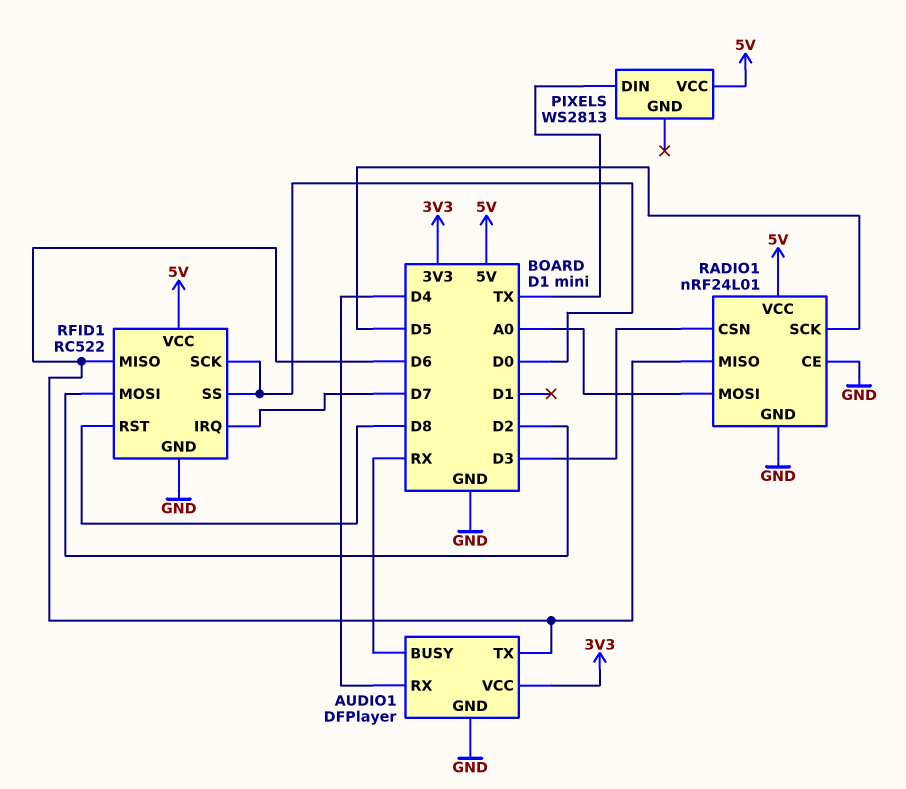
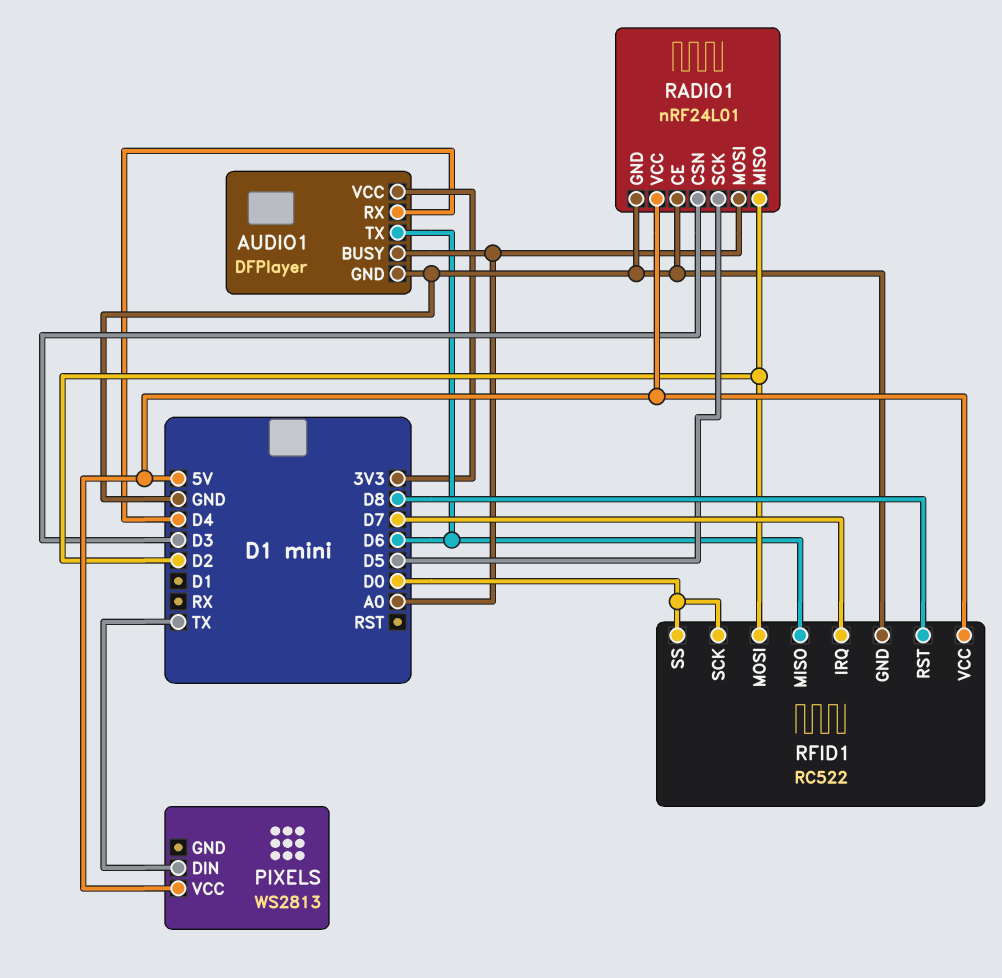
AUDIO1 pin BUSY: RX -> A0
RADIO1 pin MISO: D6 -> D2

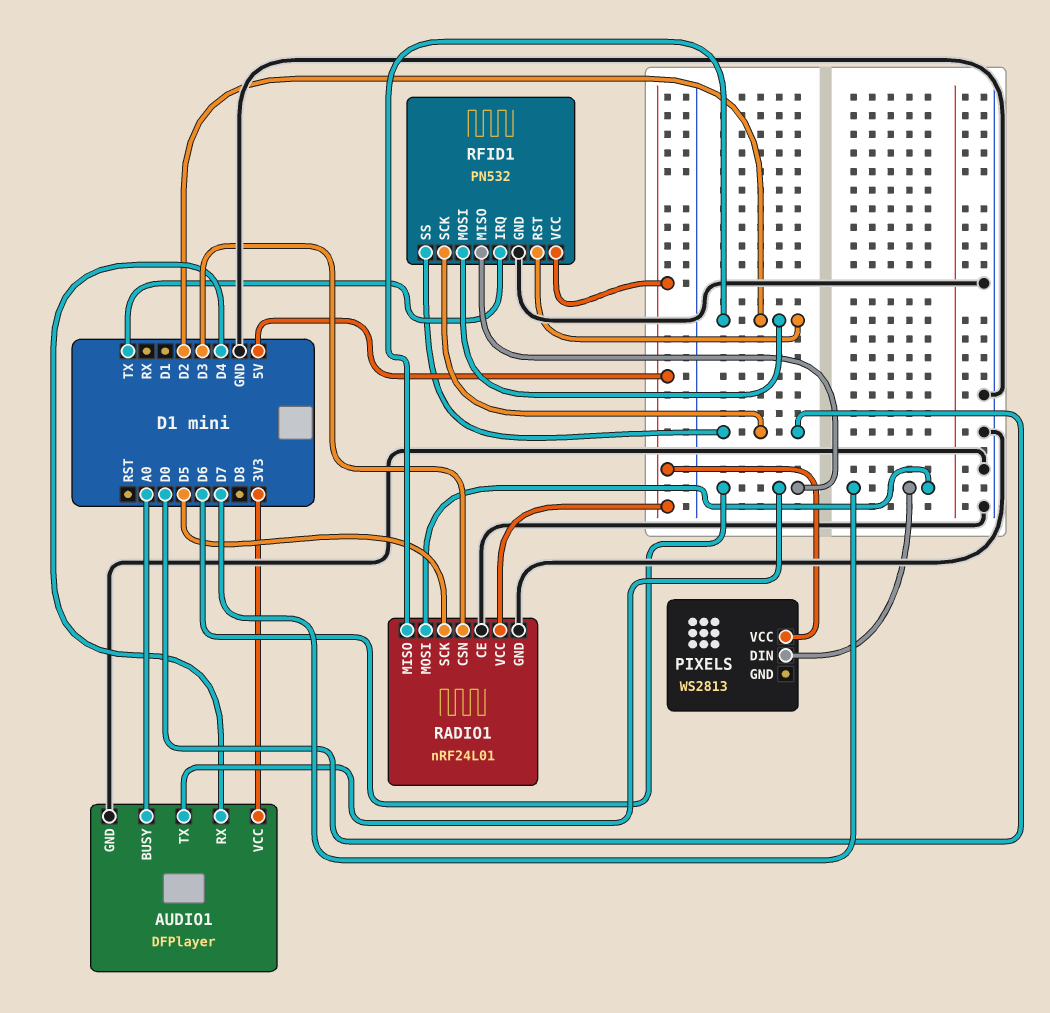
PIXELS pin DIN: TX -> D7
RADIO1 pin MOSI: A0 -> D7
RFID1: RC522 -> PN532
RFID1 pin IRQ: D7 -> TX
RFID1 pin RST: D8 -> D2

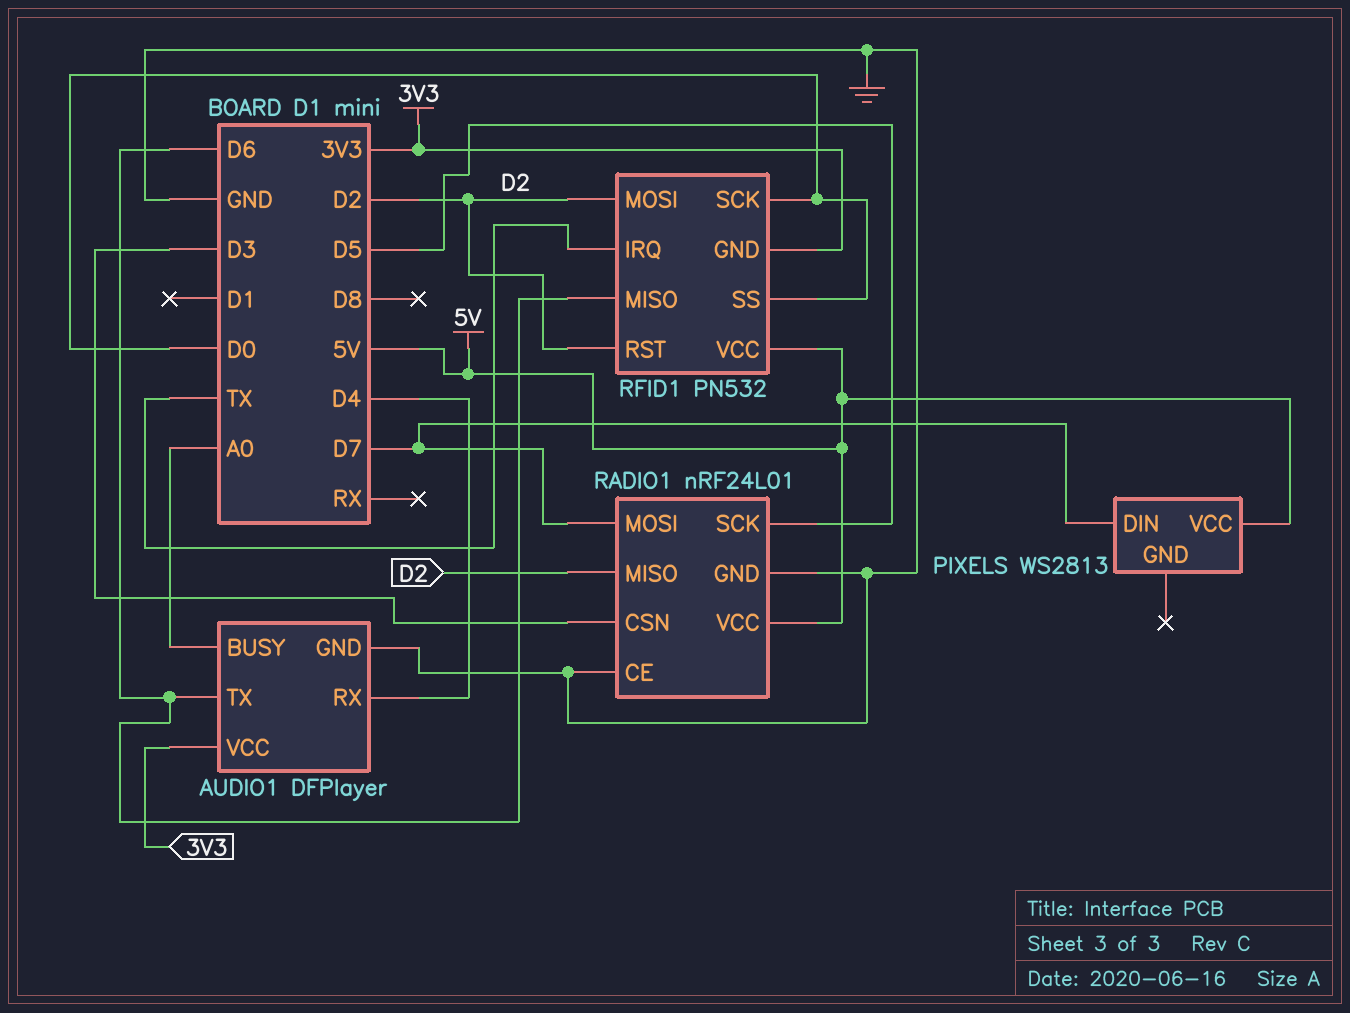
RFID1 pin GND: GND -> 3V3

